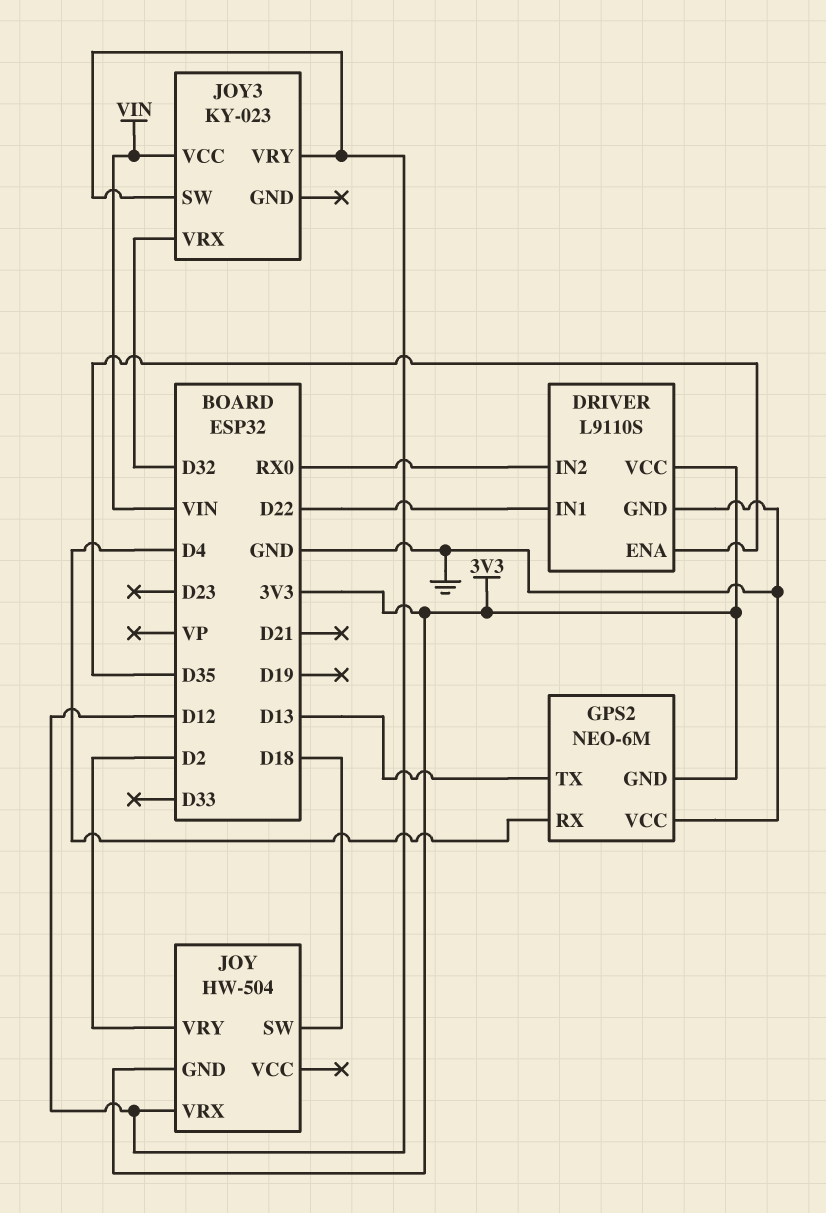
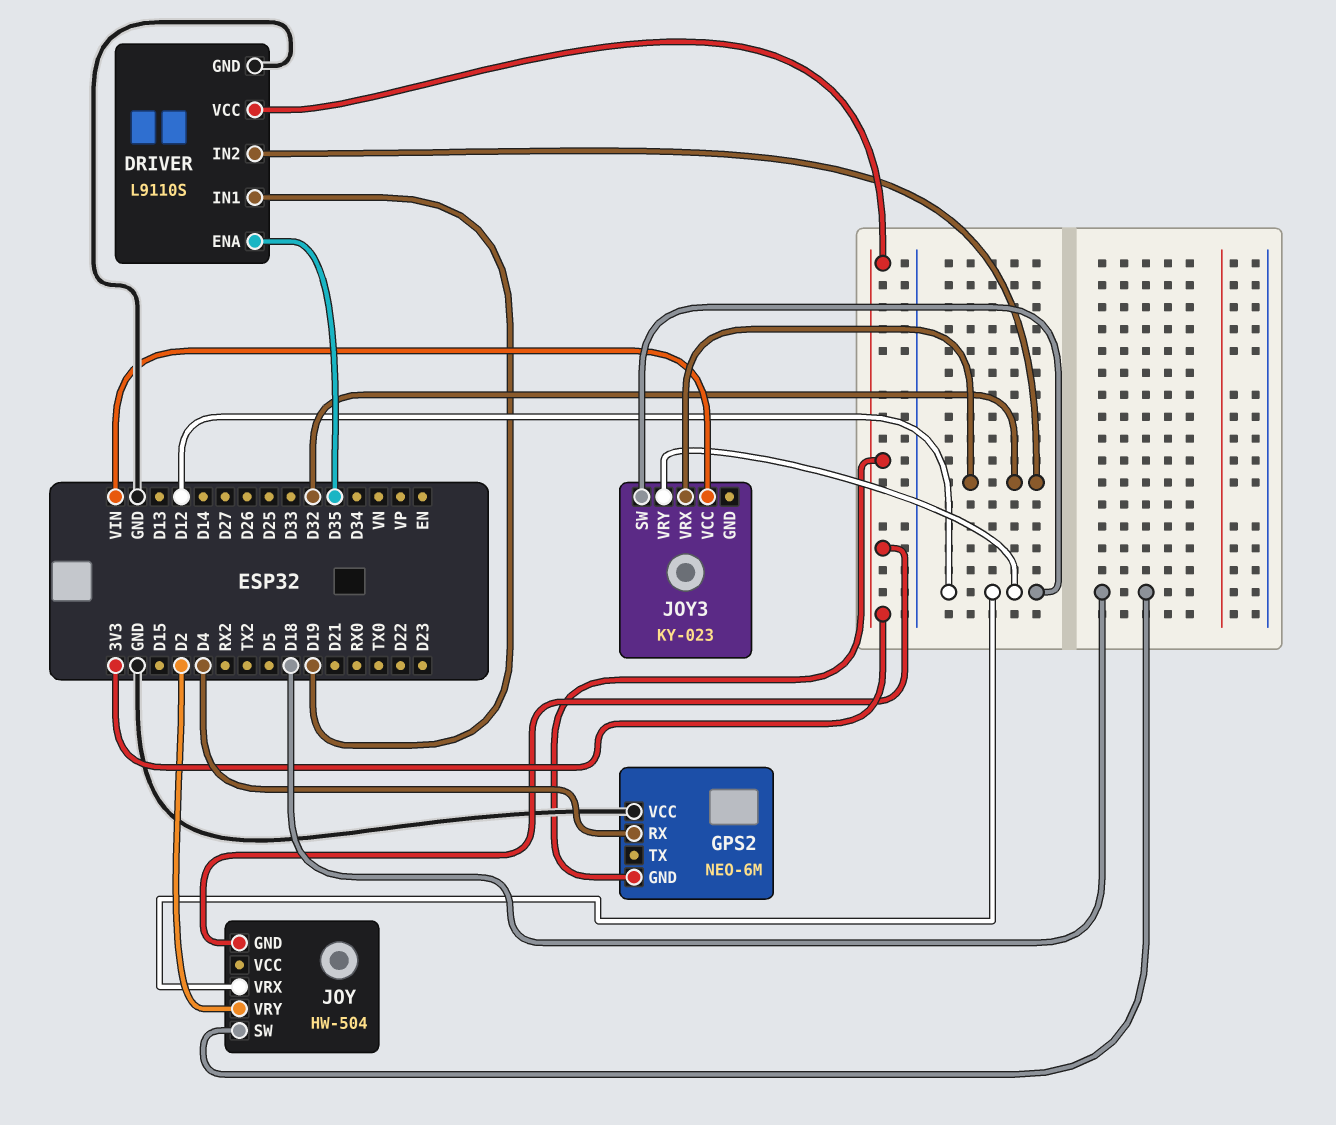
DRIVER pin IN1: D22 -> D19
DRIVER pin IN2: RX0 -> D32
GPS2 pin TX: D13 -> none

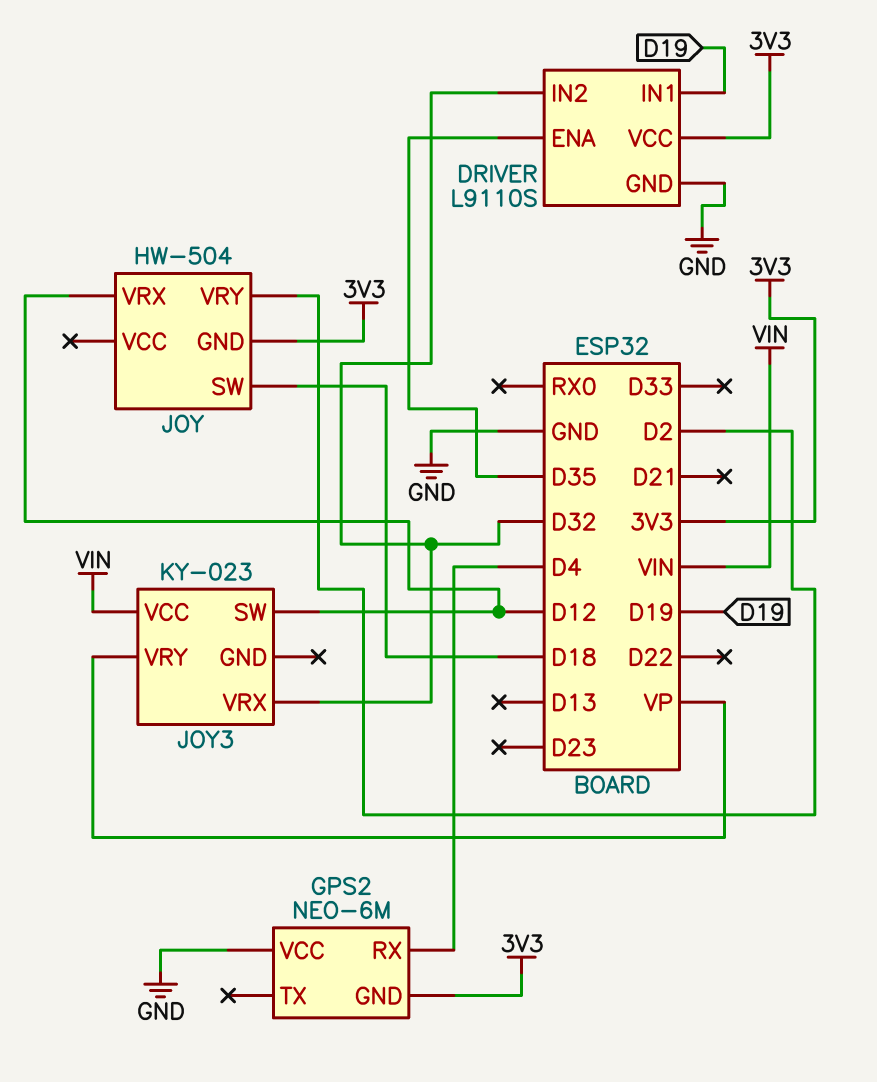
JOY3 pin VRY: D12 -> VP

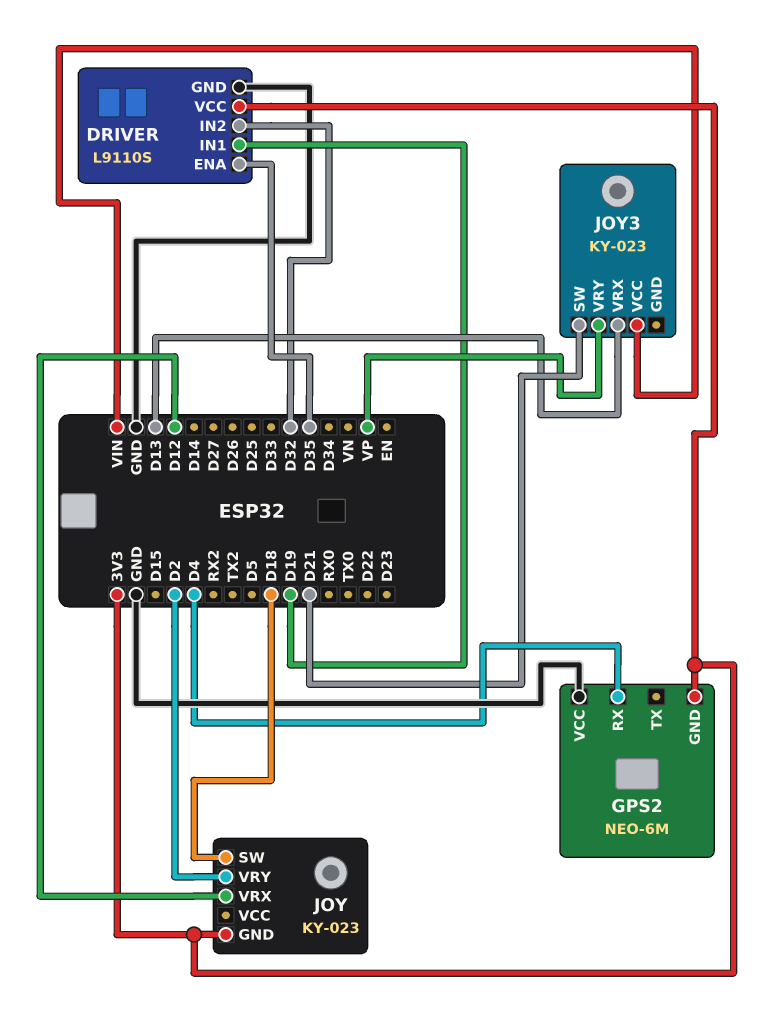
JOY: HW-504 -> KY-023
JOY3 pin SW: D12 -> D21
JOY3 pin VRX: D32 -> D13

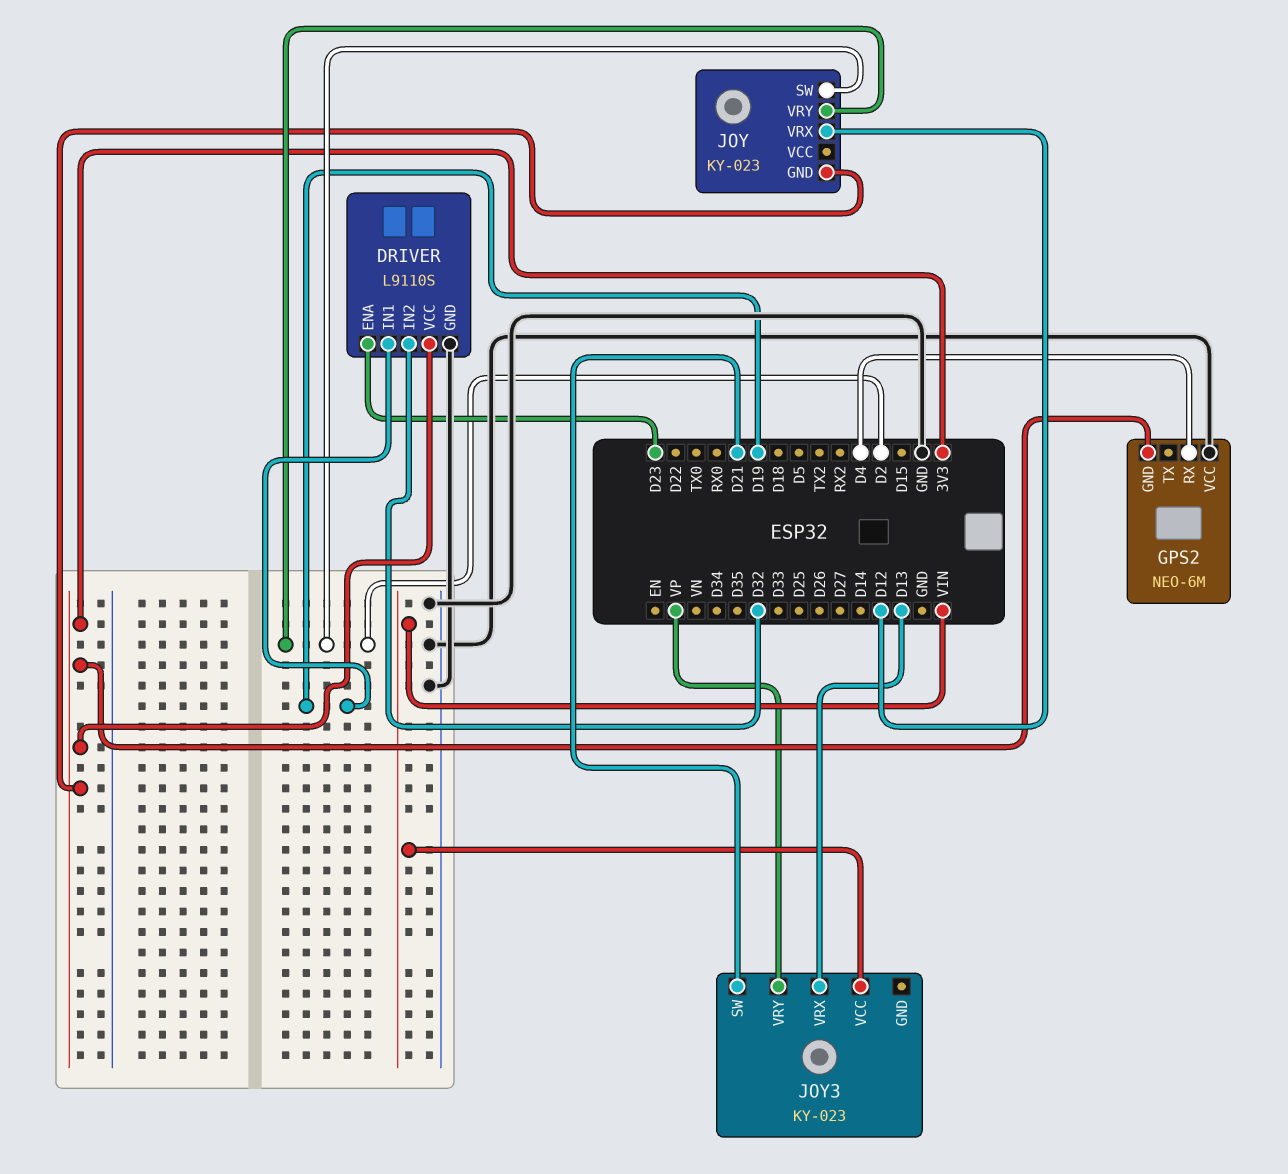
DRIVER pin ENA: D35 -> D23
JOY pin SW: D18 -> D2

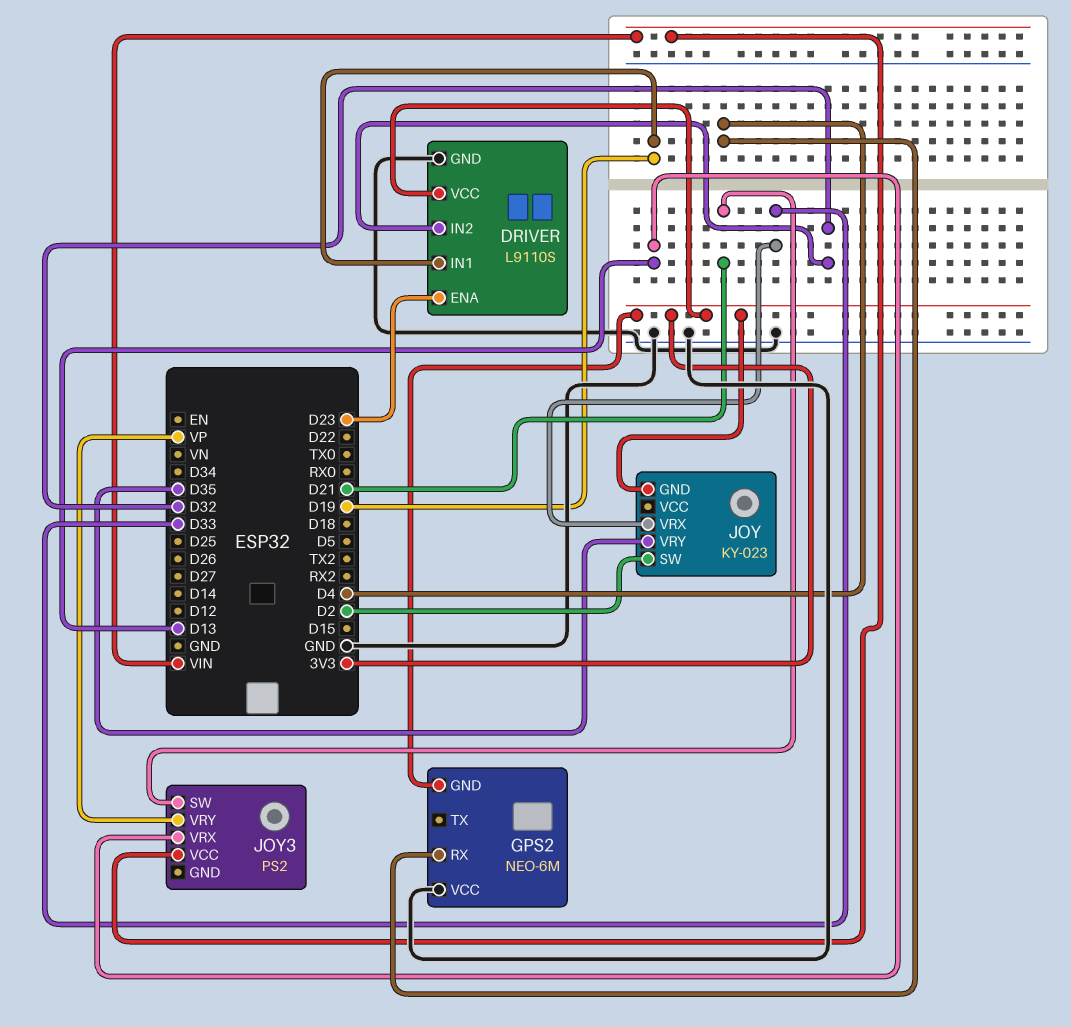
JOY pin VRX: D12 -> D33
JOY pin VRY: D2 -> D35
JOY3: KY-023 -> PS2

